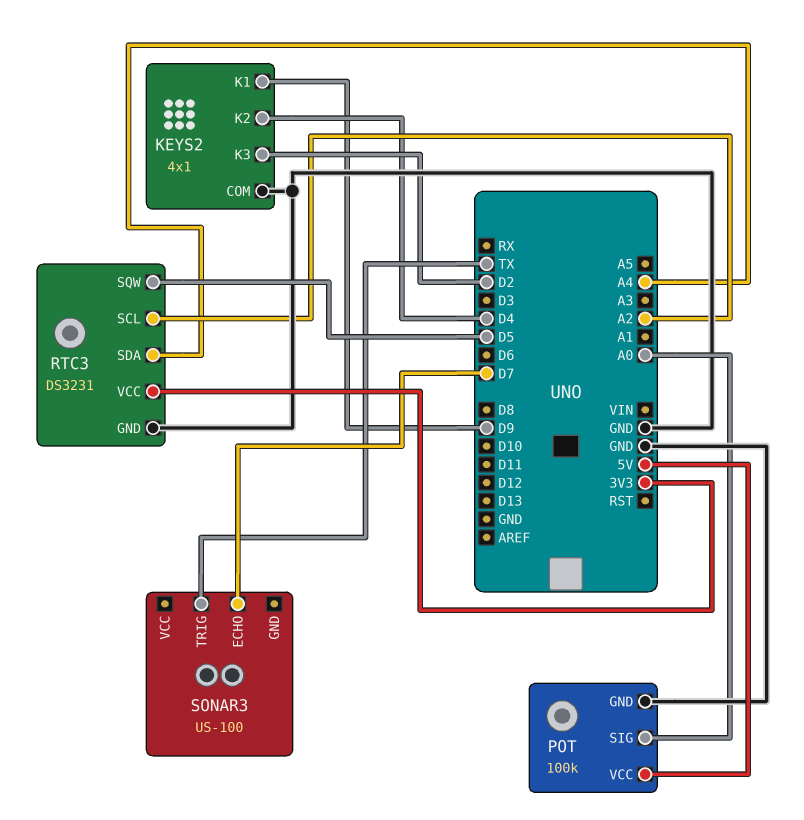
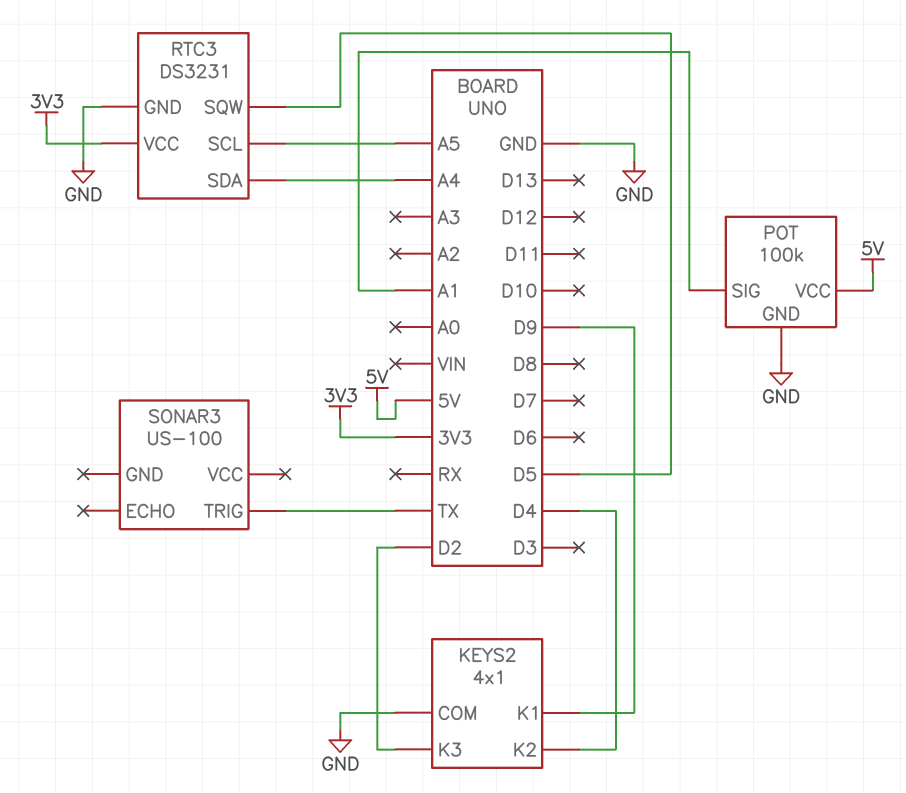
POT pin SIG: A0 -> A1
RTC3 pin SCL: A2 -> A5
SONAR3 pin ECHO: D7 -> none

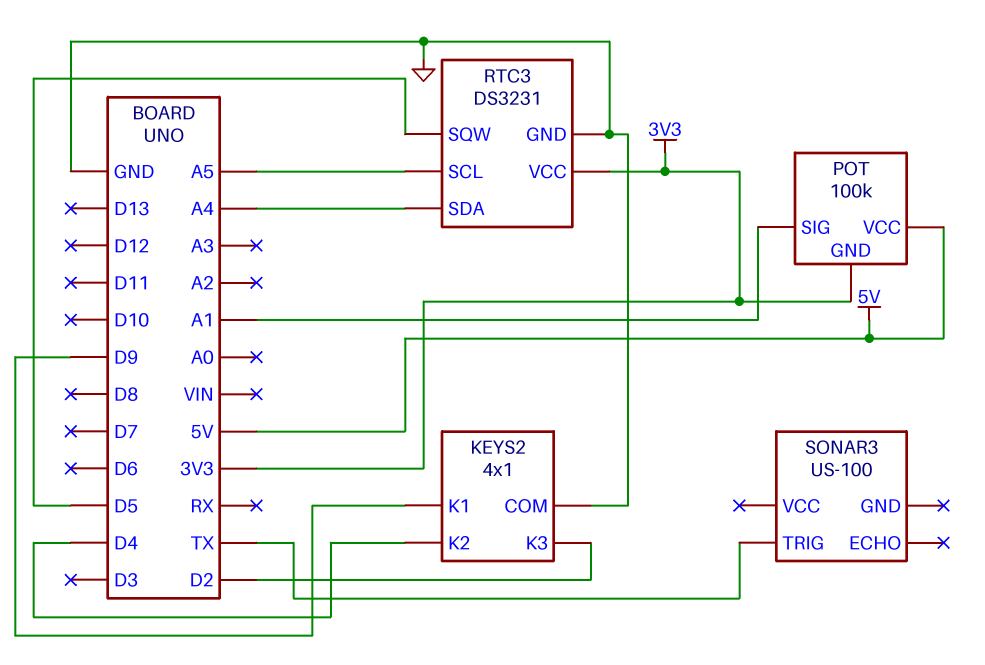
POT pin GND: GND -> 3V3

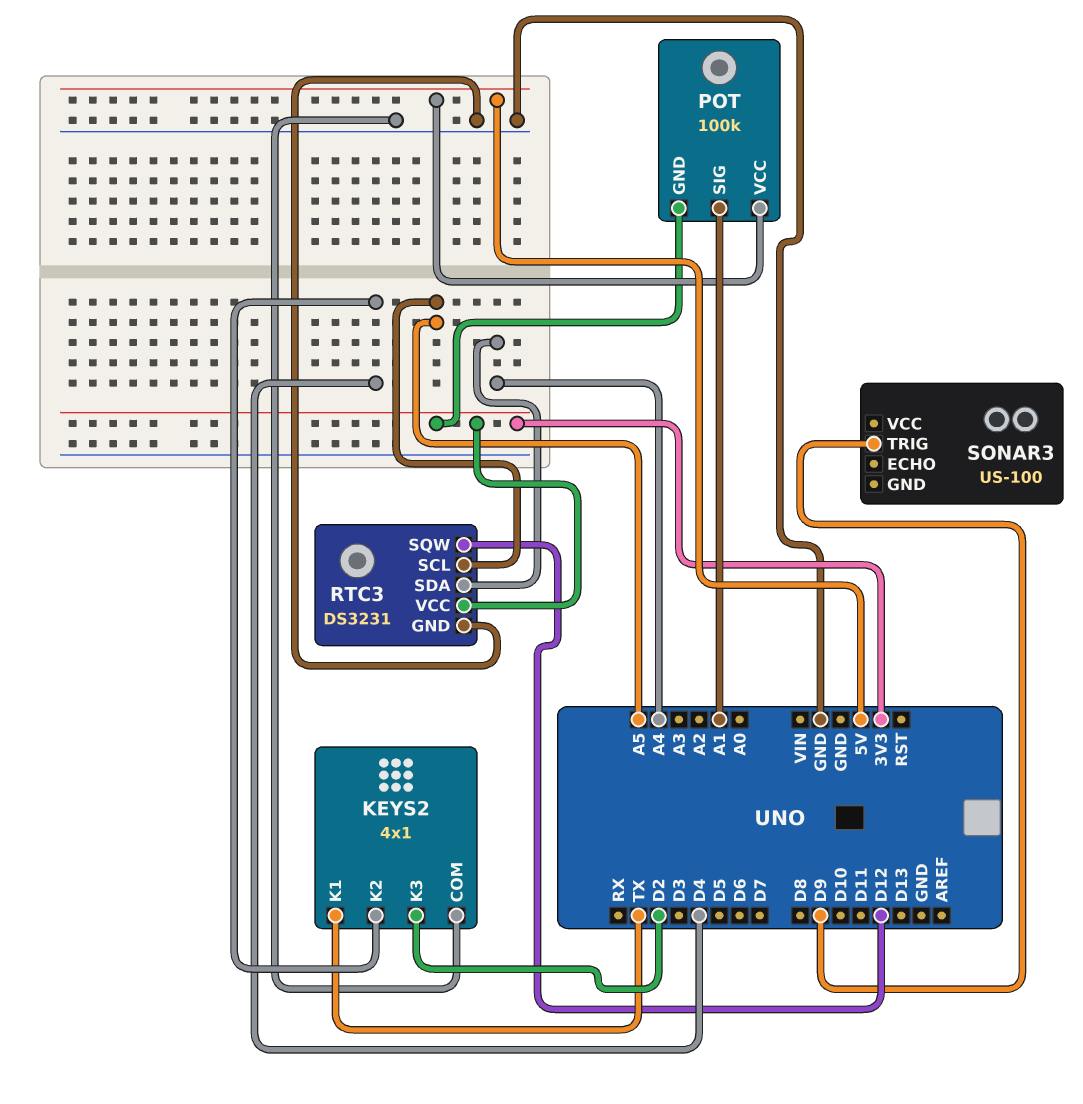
KEYS2 pin K1: D9 -> TX
RTC3 pin SQW: D5 -> D12
SONAR3 pin TRIG: TX -> D9

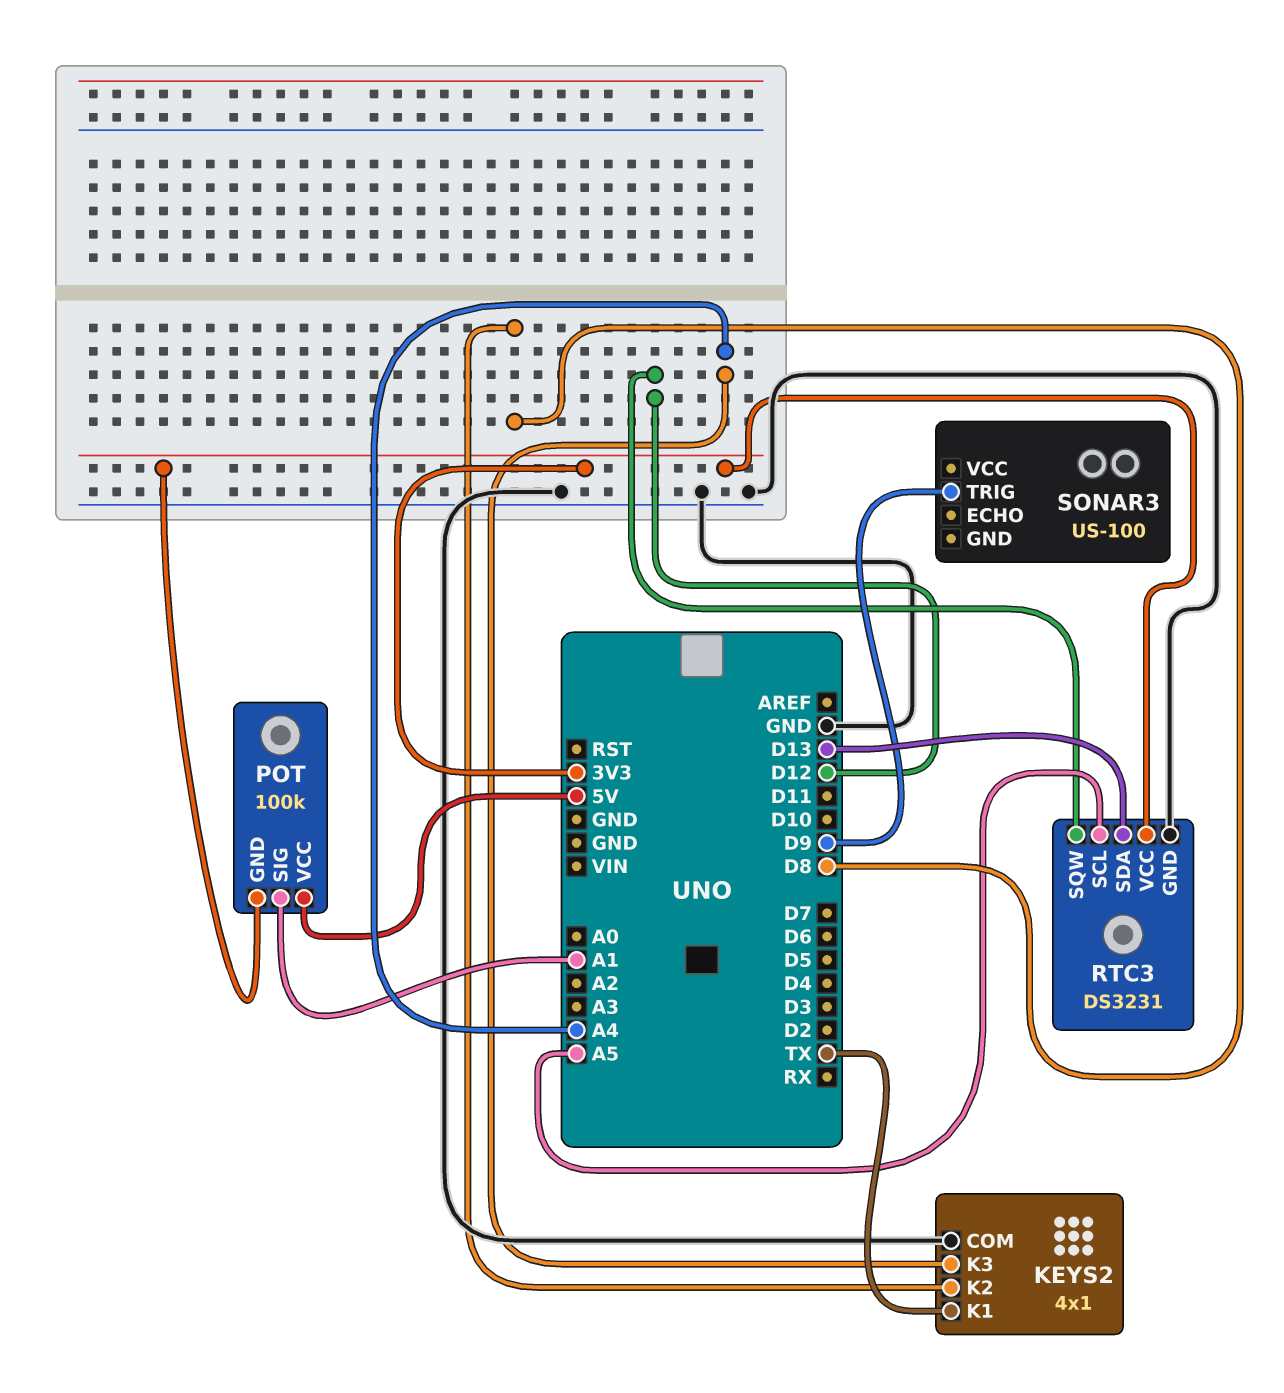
KEYS2 pin K2: D4 -> D8
KEYS2 pin K3: D2 -> A4
RTC3 pin SDA: A4 -> D13

